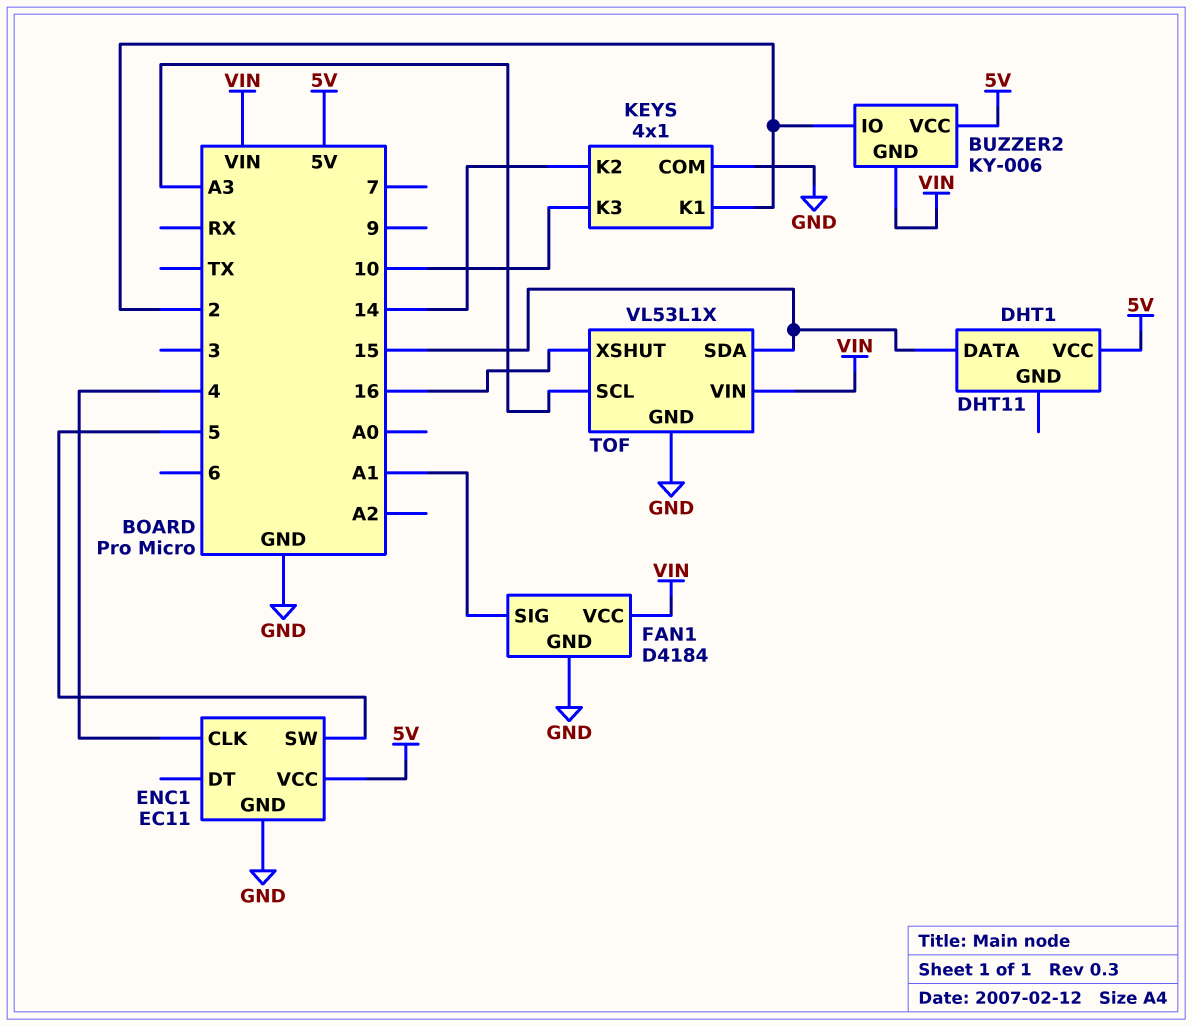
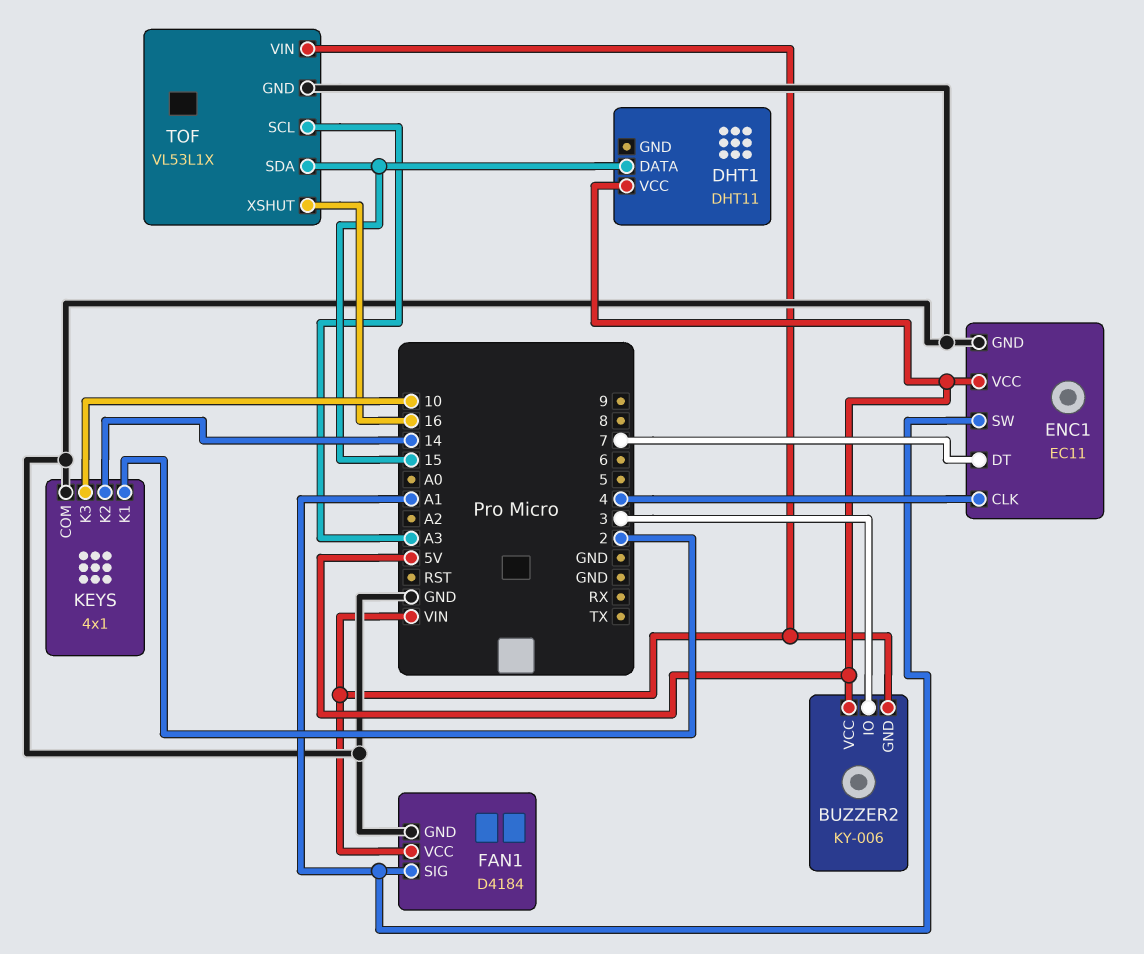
BUZZER2 pin IO: 2 -> 3
ENC1 pin DT: none -> 7
ENC1 pin SW: 5 -> A1

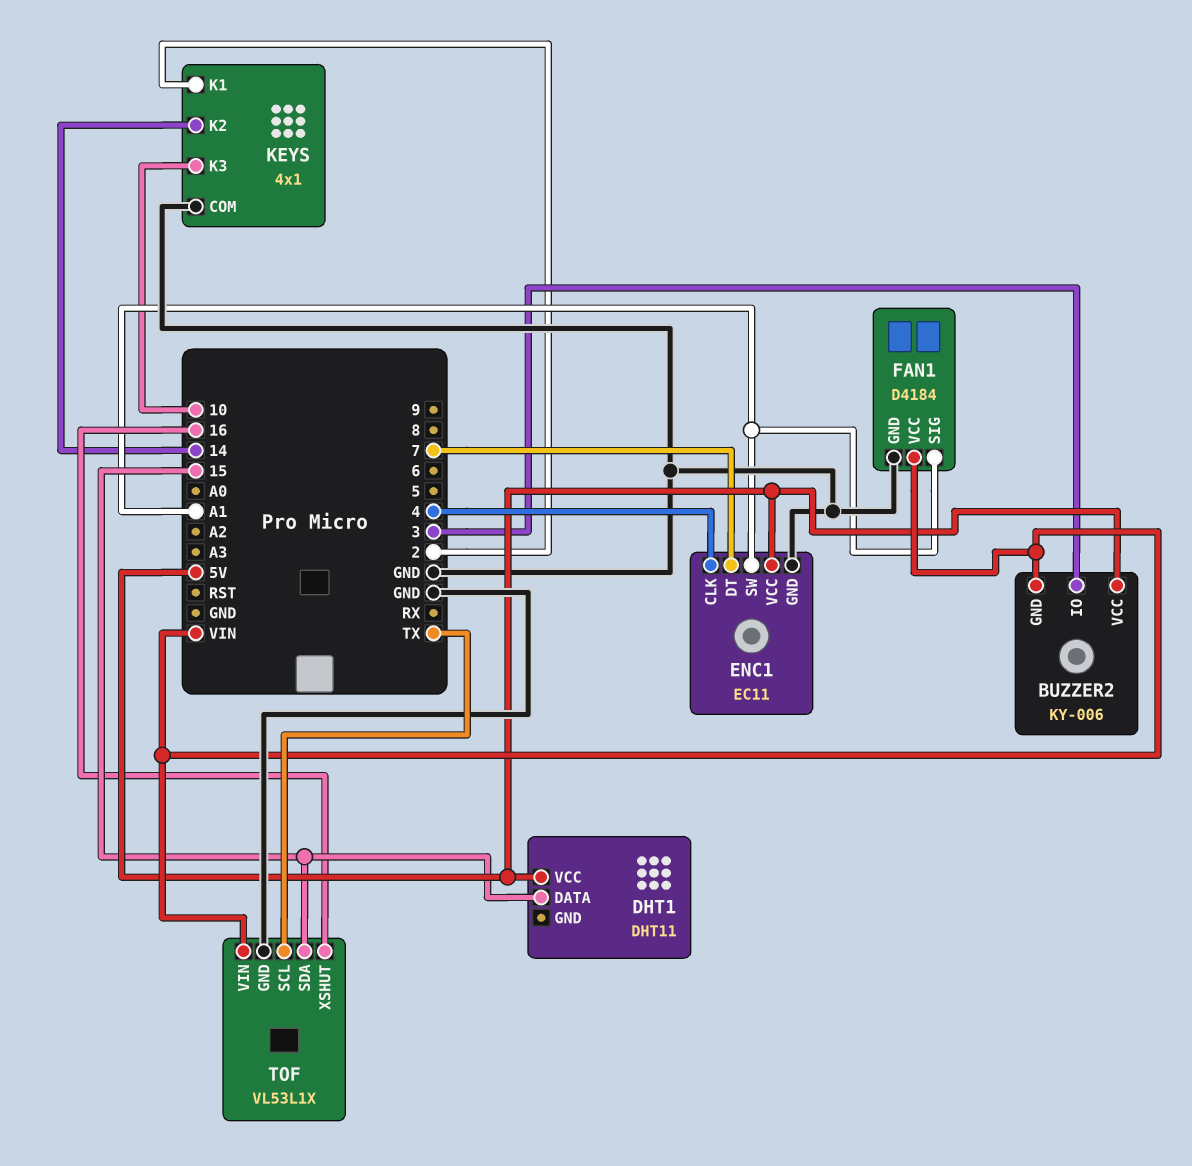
TOF pin SCL: A3 -> TX

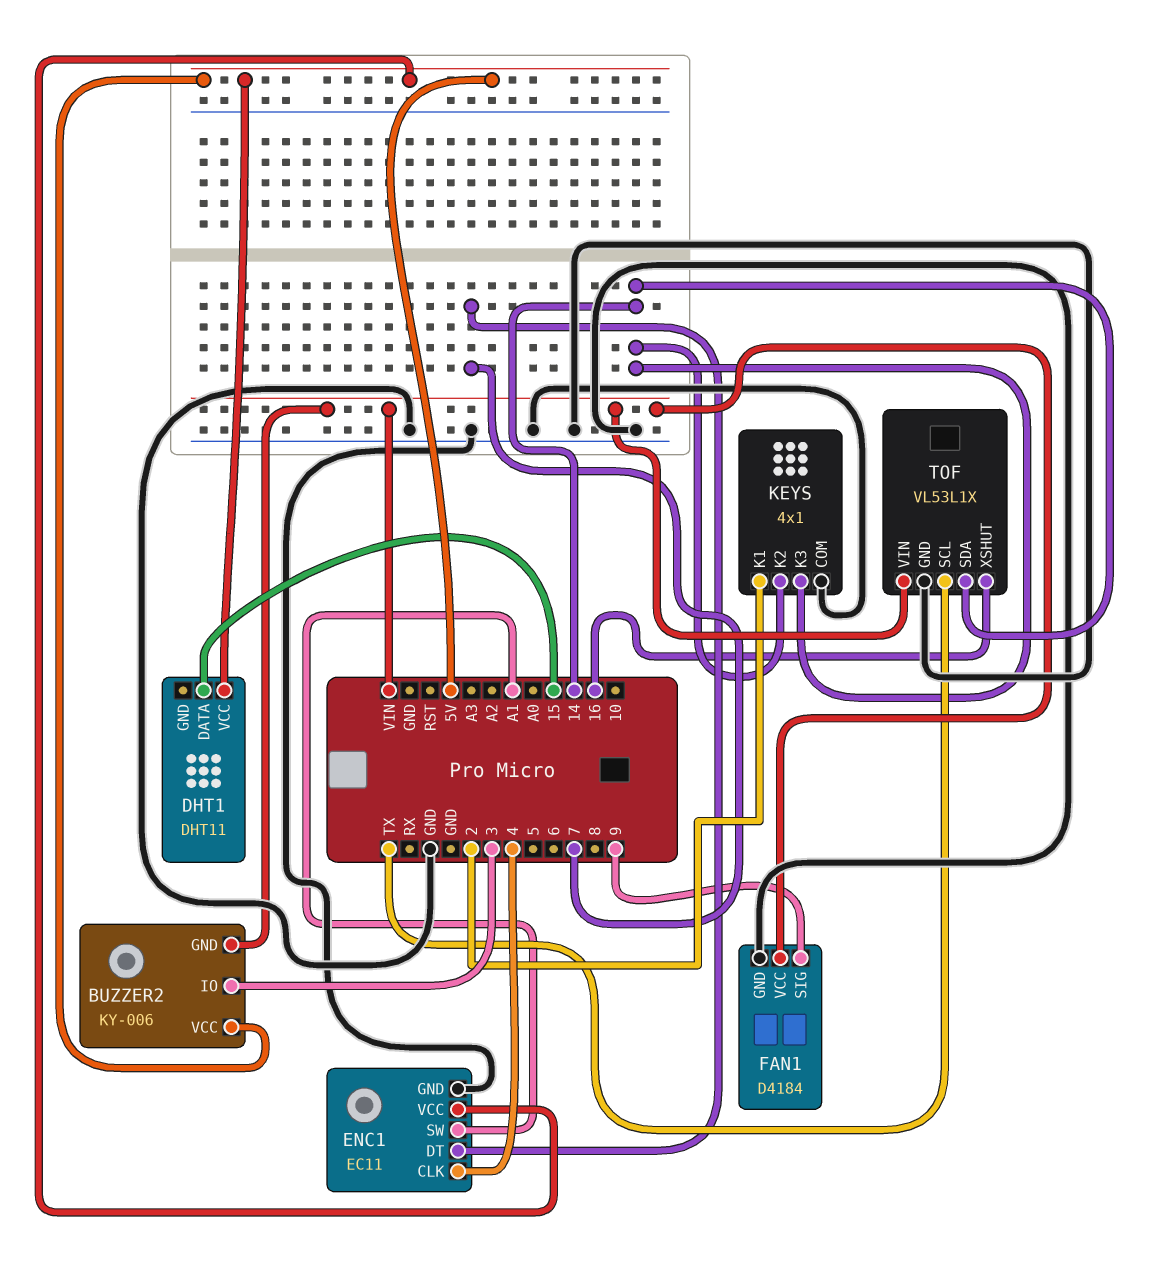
FAN1 pin SIG: A1 -> 9
KEYS pin K3: 10 -> 14
TOF pin SDA: 15 -> 14

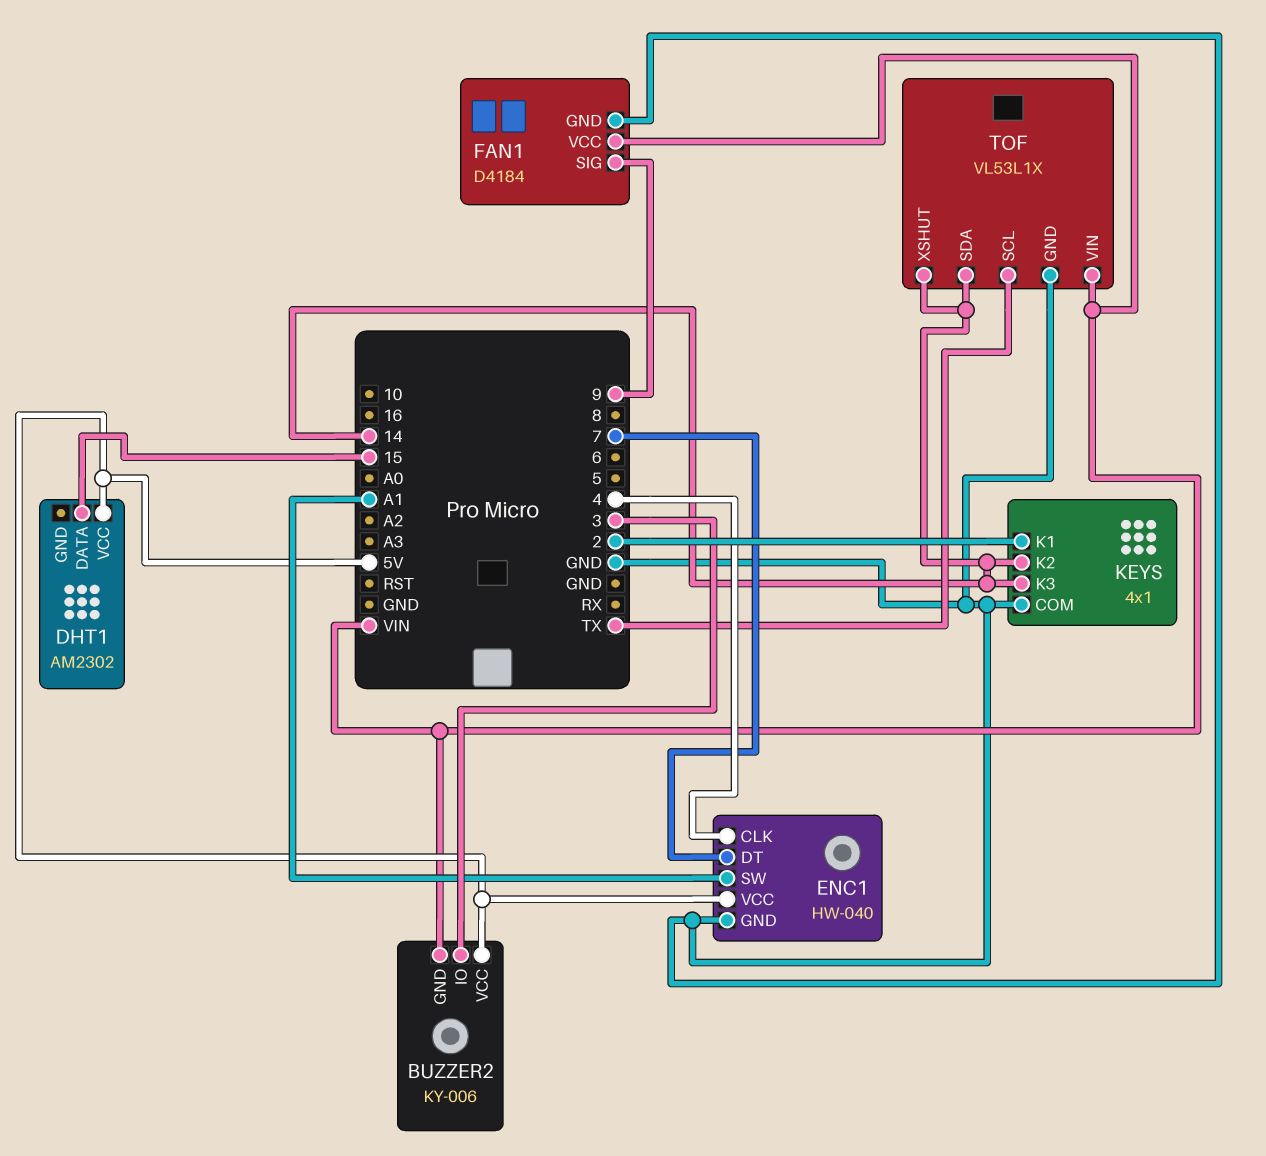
DHT1: DHT11 -> AM2302
ENC1: EC11 -> HW-040
TOF pin XSHUT: 16 -> 14

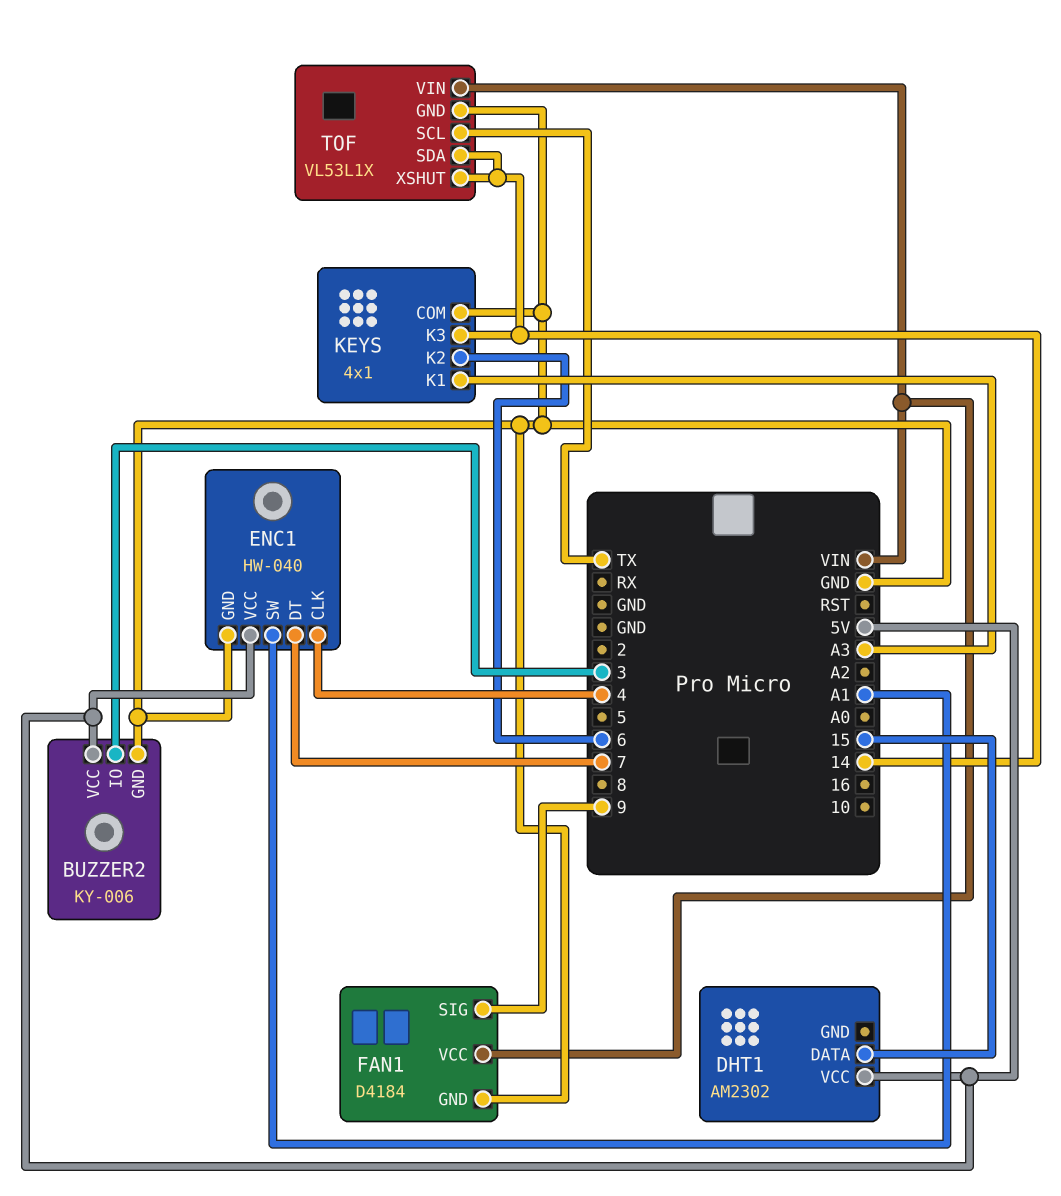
BUZZER2 pin GND: VIN -> GND
KEYS pin K1: 2 -> A3
KEYS pin K2: 14 -> 6

